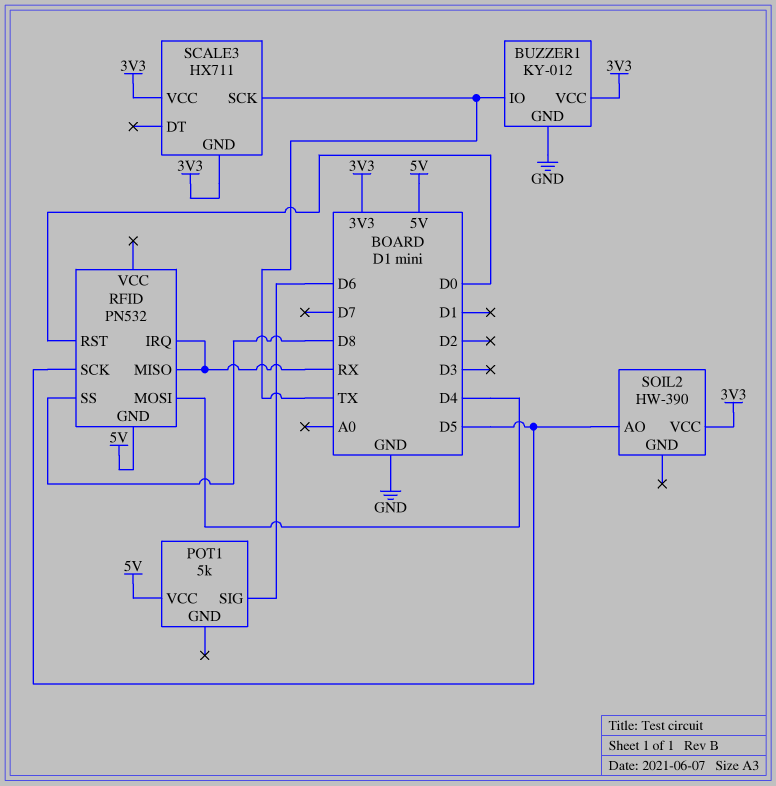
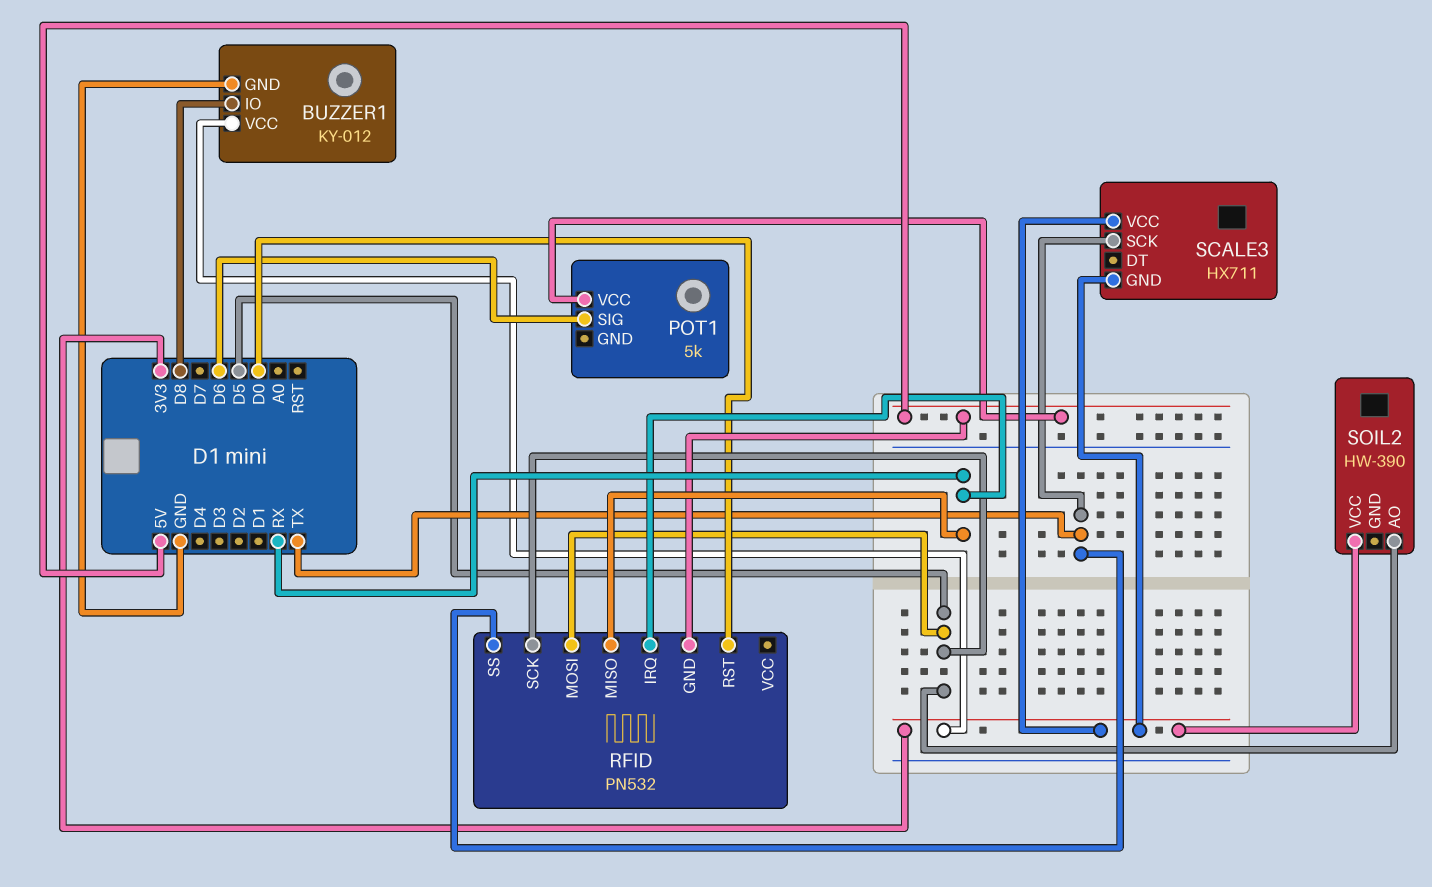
BUZZER1 pin IO: TX -> D8
RFID pin MOSI: D4 -> D5
RFID pin SS: D8 -> TX

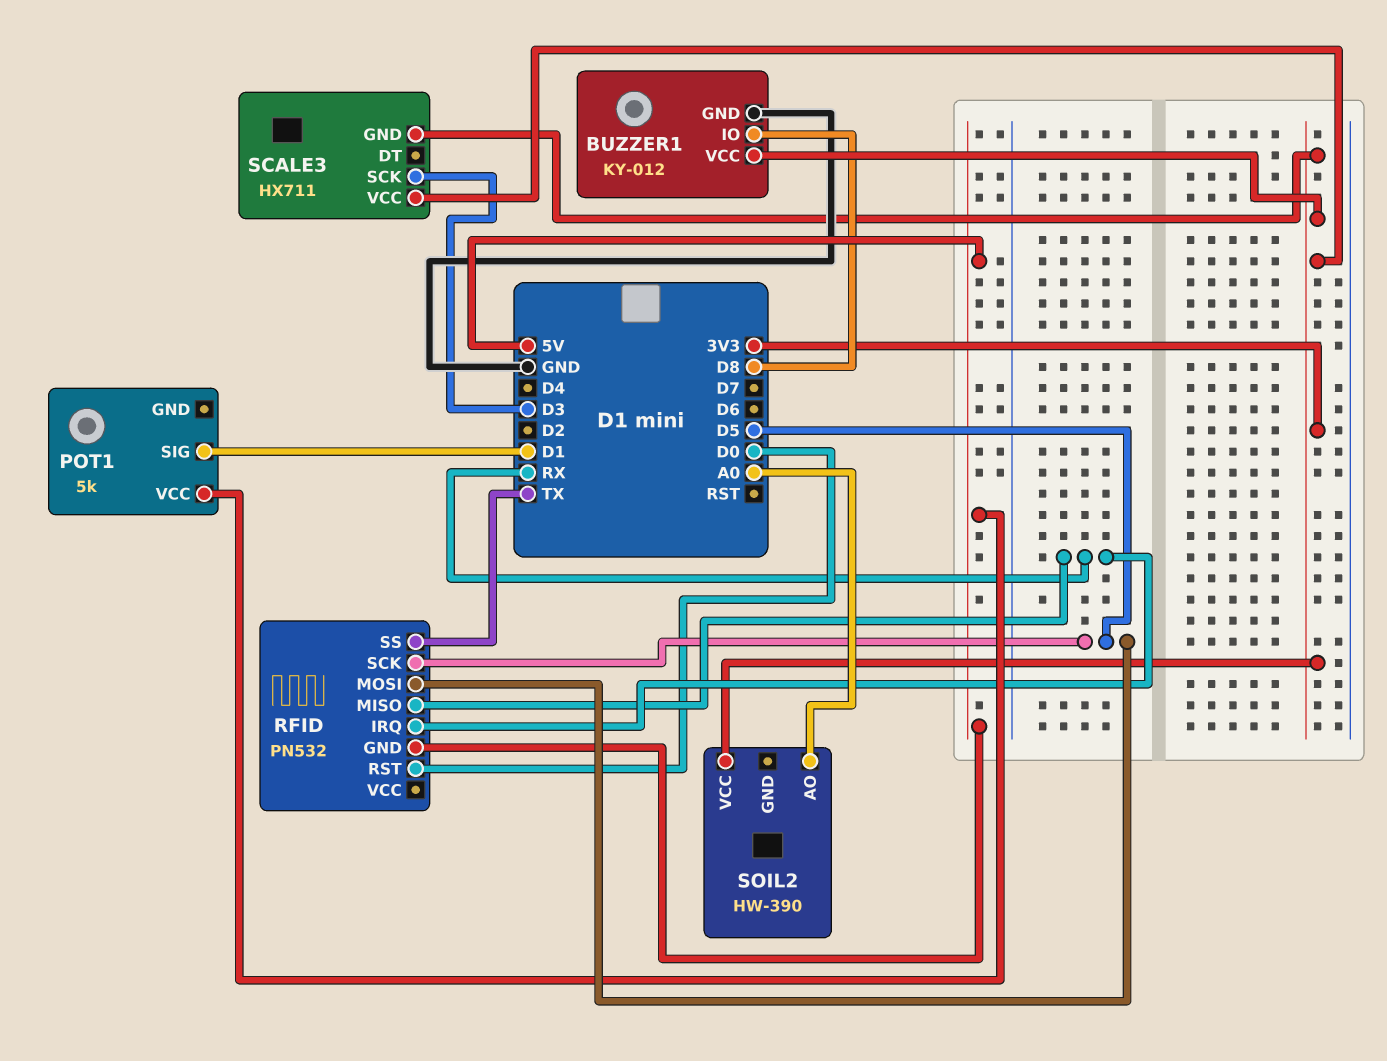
POT1 pin SIG: D6 -> D1
SCALE3 pin SCK: TX -> D3
SOIL2 pin AO: D5 -> A0

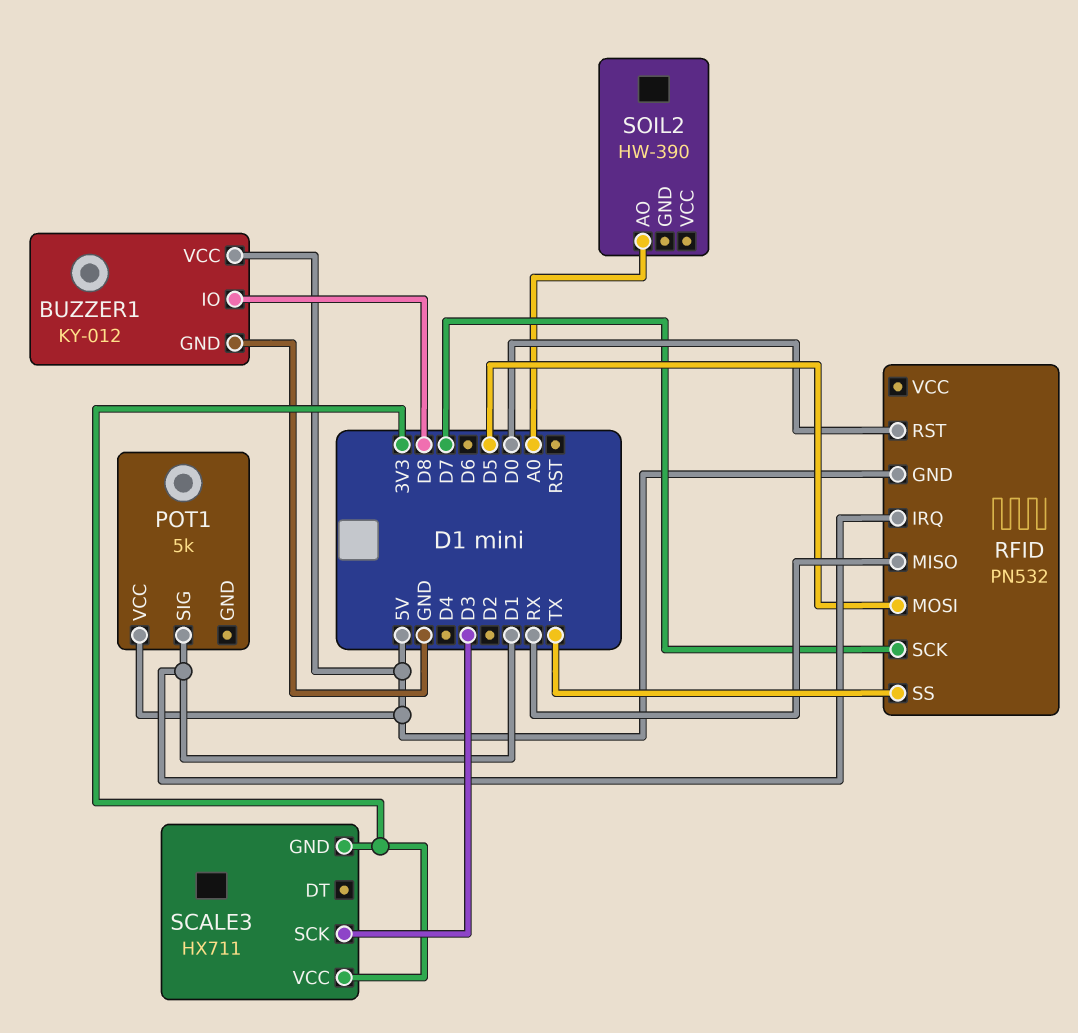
BUZZER1 pin VCC: 3V3 -> 5V
RFID pin IRQ: RX -> D1
RFID pin SCK: D5 -> D7
SOIL2 pin VCC: 3V3 -> none

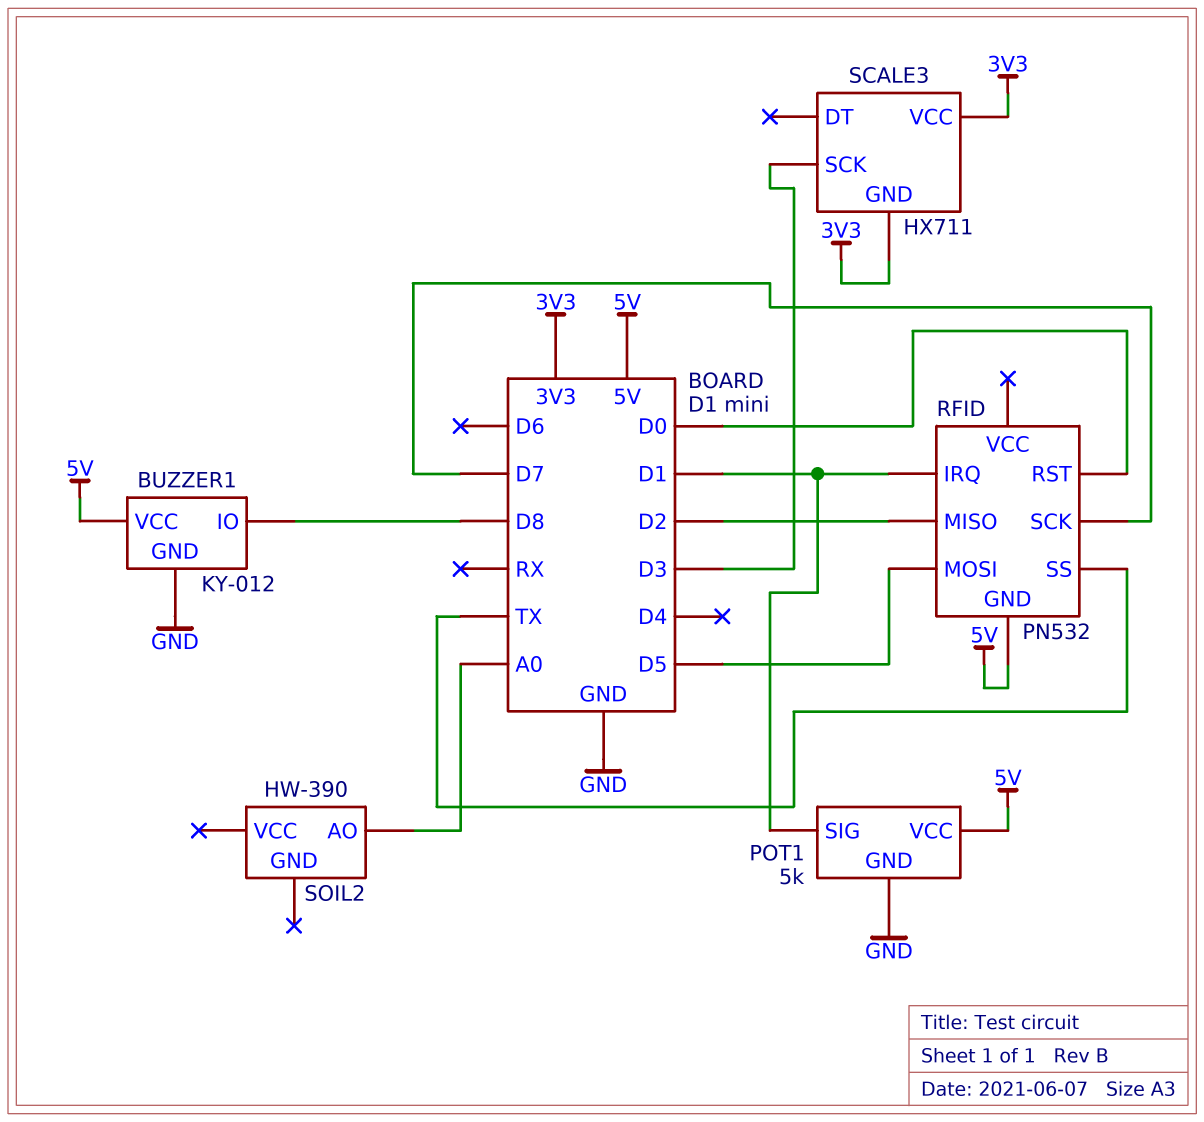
POT1 pin GND: none -> GND
RFID pin MISO: RX -> D2

